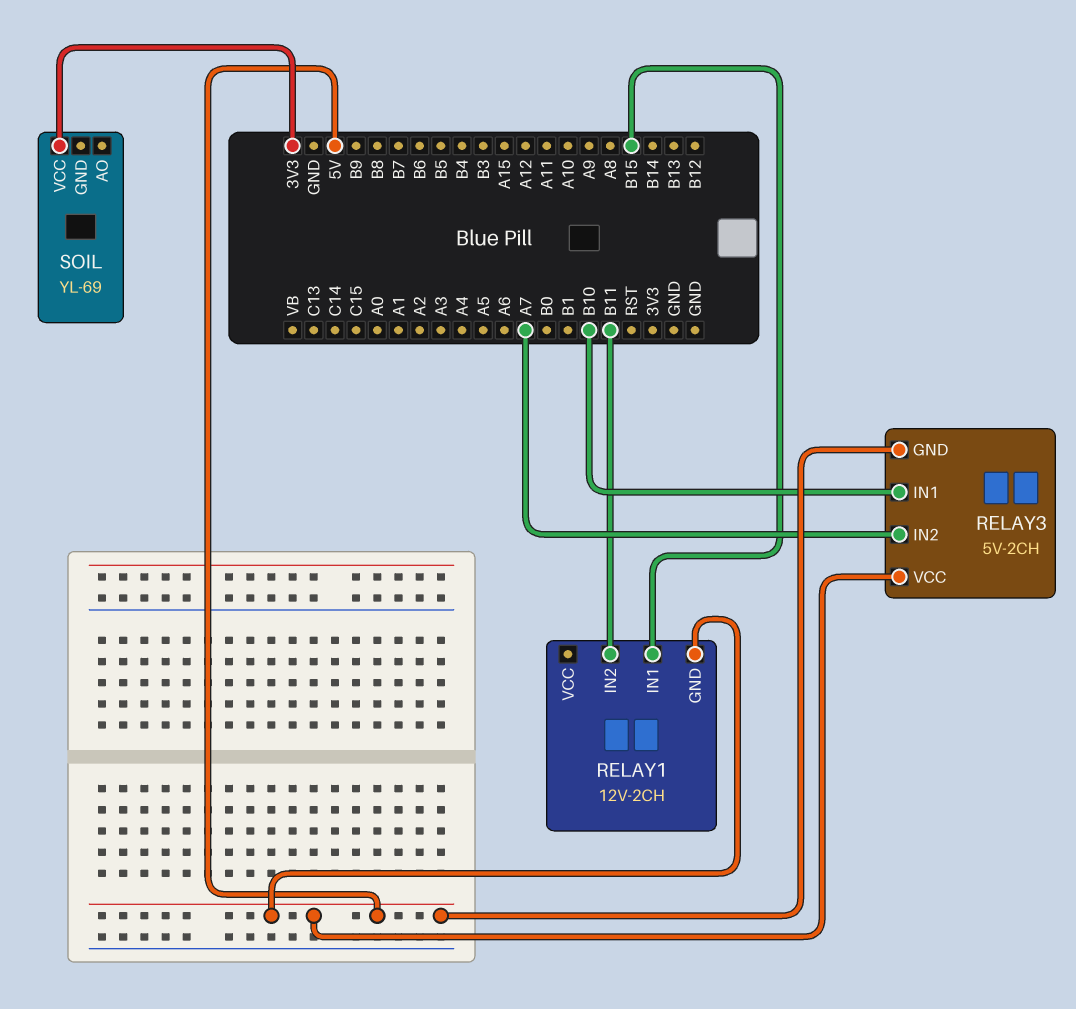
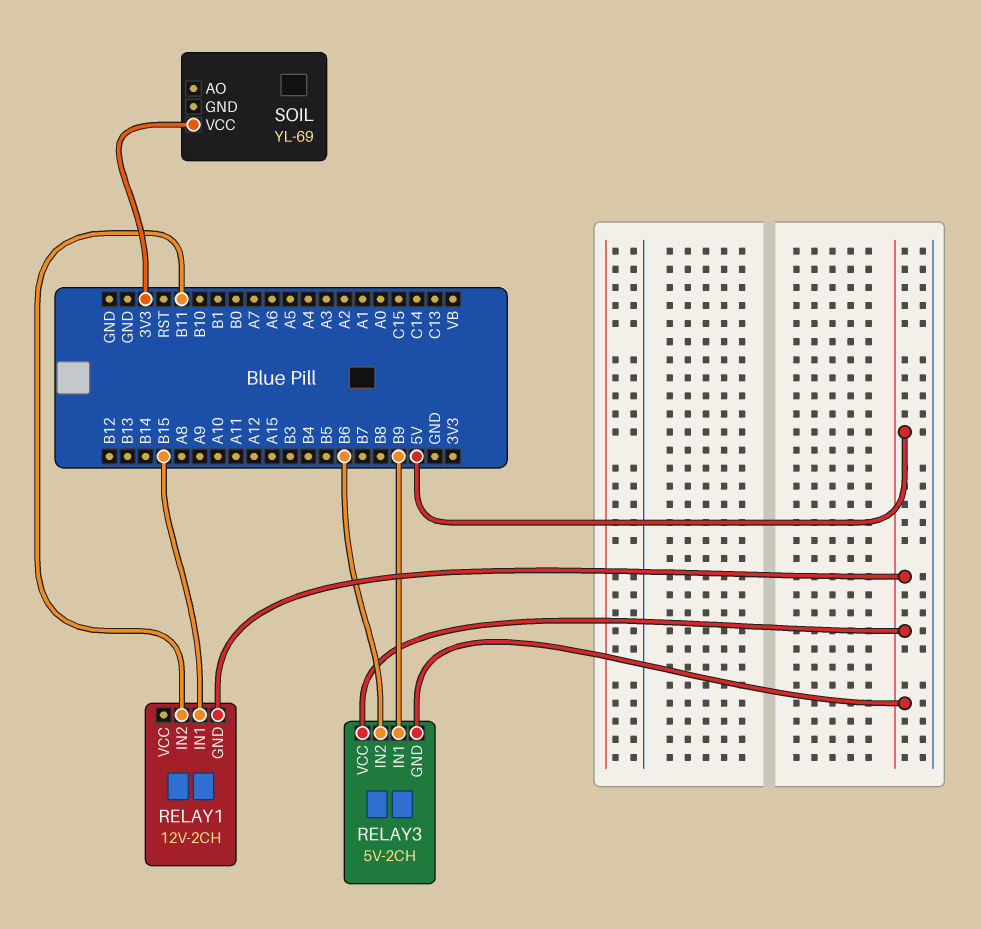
RELAY3 pin IN1: B10 -> B9
RELAY3 pin IN2: A7 -> B6

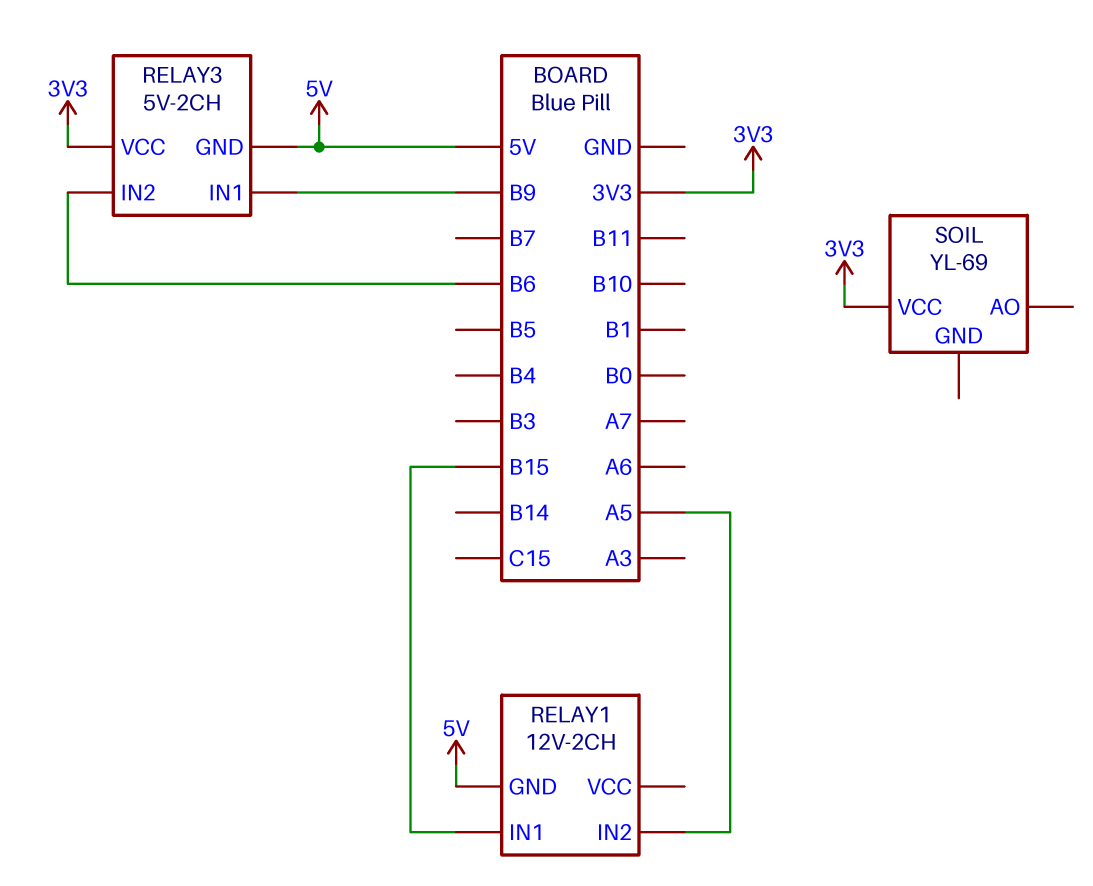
RELAY1 pin IN2: B11 -> A5
RELAY3 pin VCC: 5V -> 3V3

